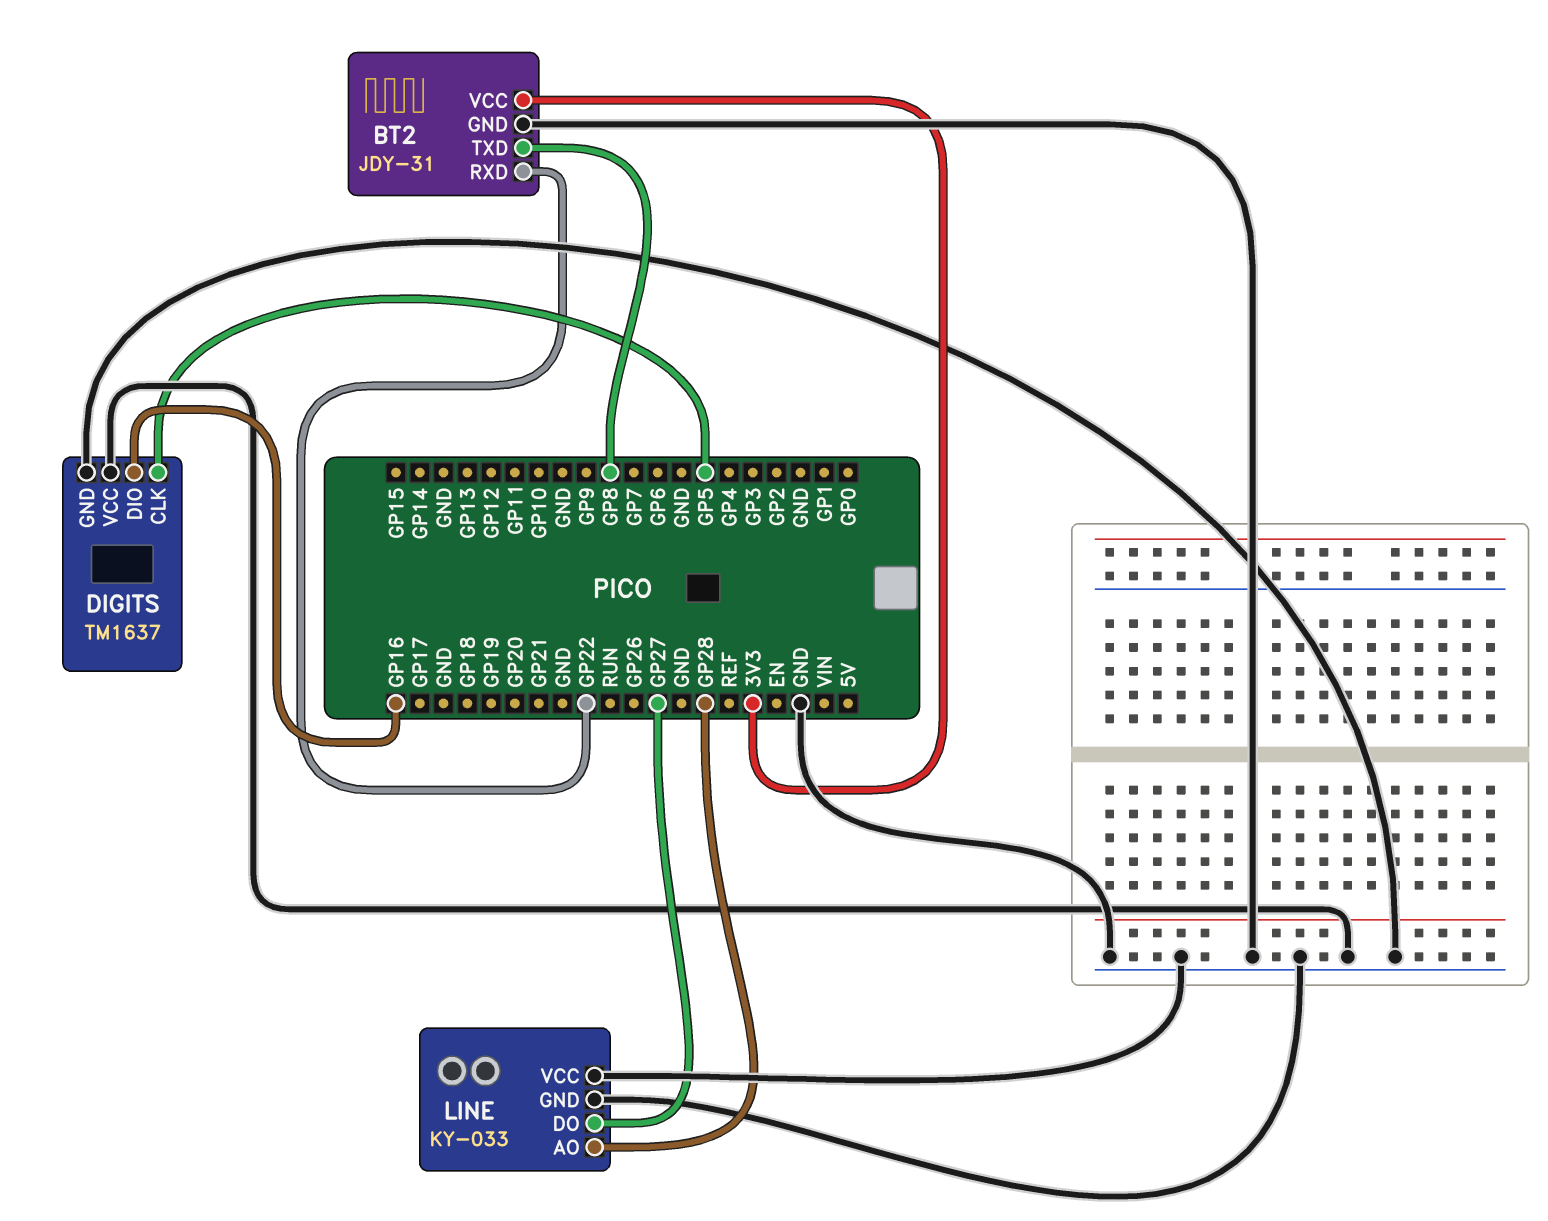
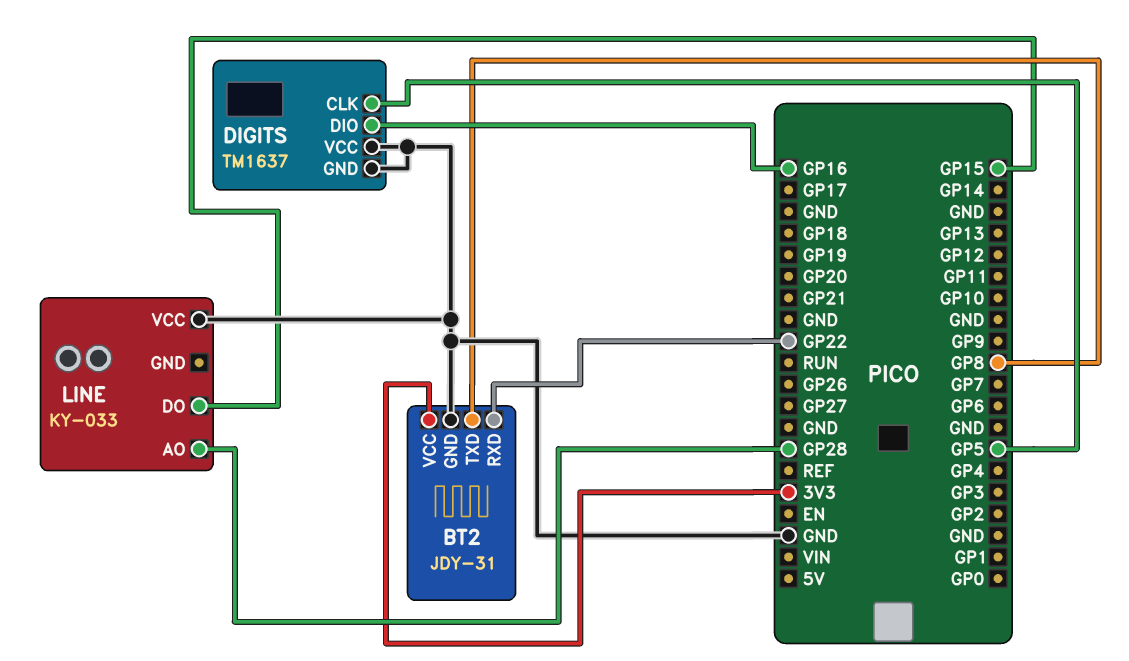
LINE pin DO: GP27 -> GP15
LINE pin GND: GND -> none

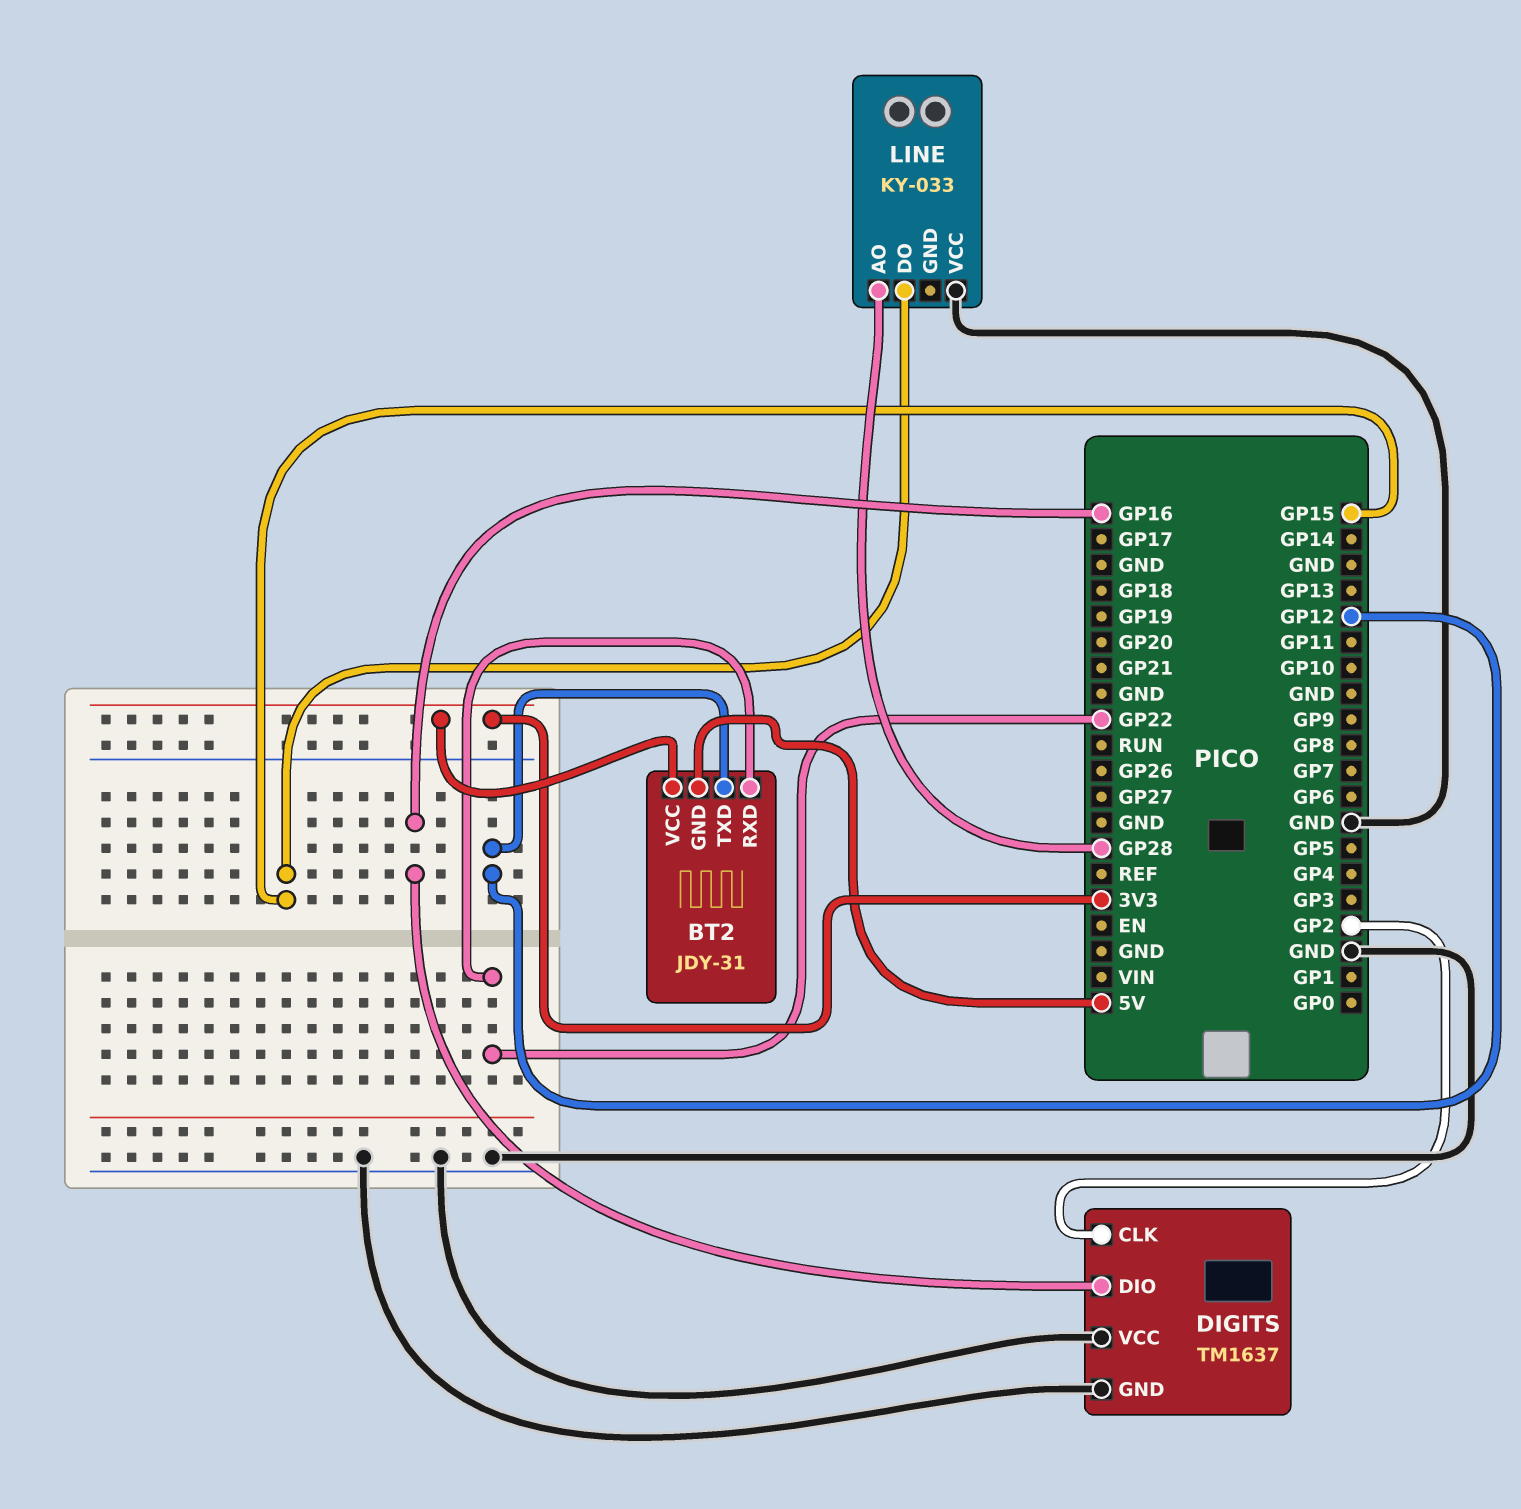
BT2 pin GND: GND -> 5V
BT2 pin TXD: GP8 -> GP12
DIGITS pin CLK: GP5 -> GP2

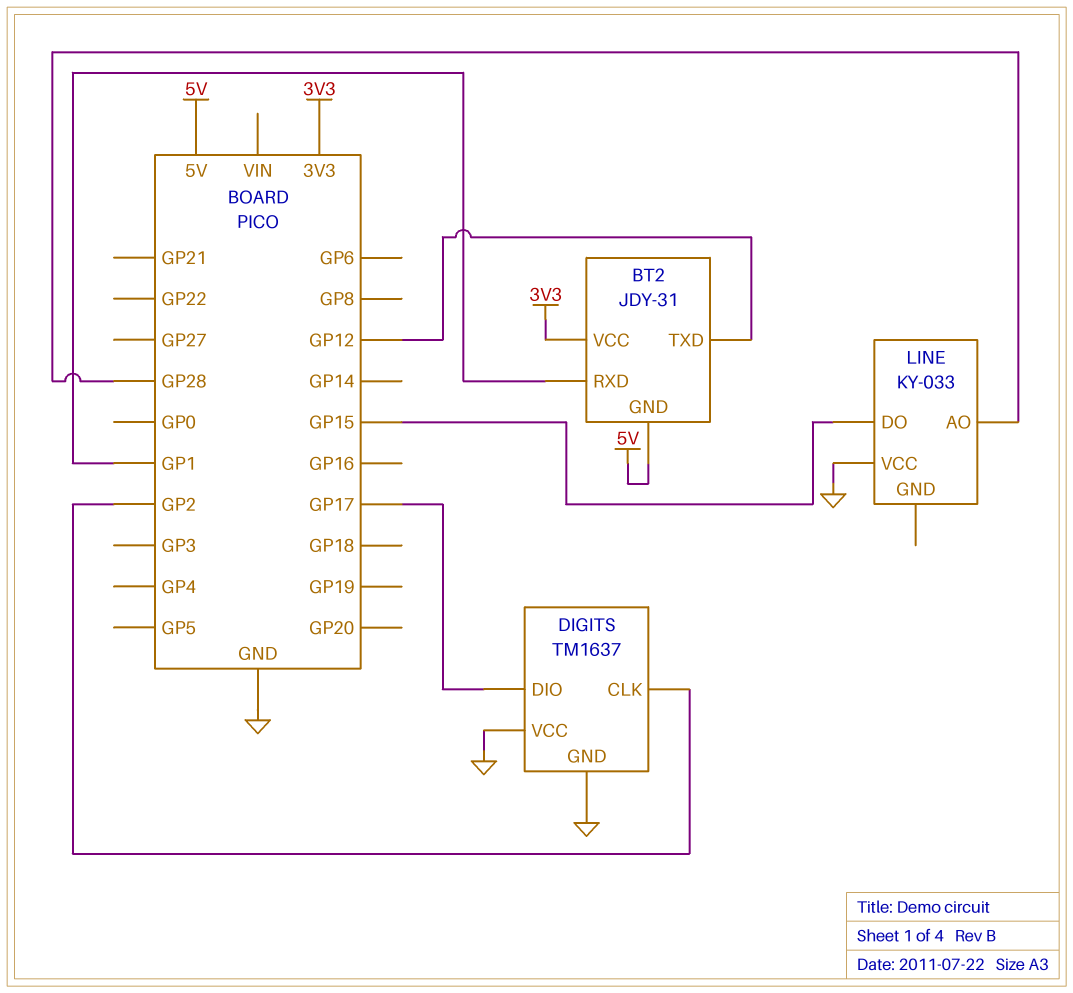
BT2 pin RXD: GP22 -> GP1
DIGITS pin DIO: GP16 -> GP17

